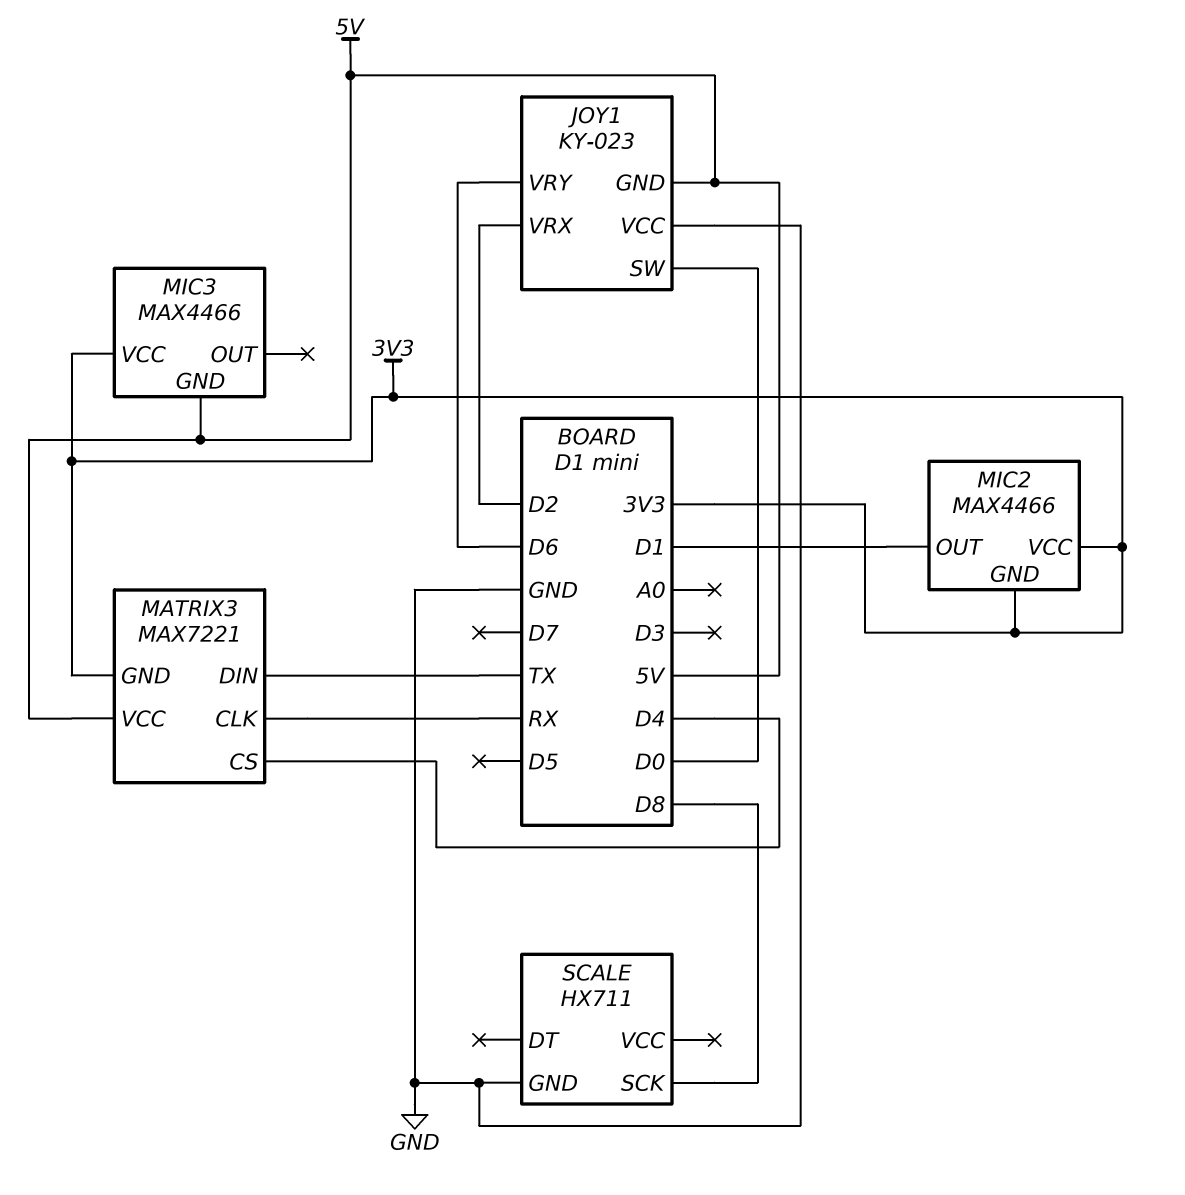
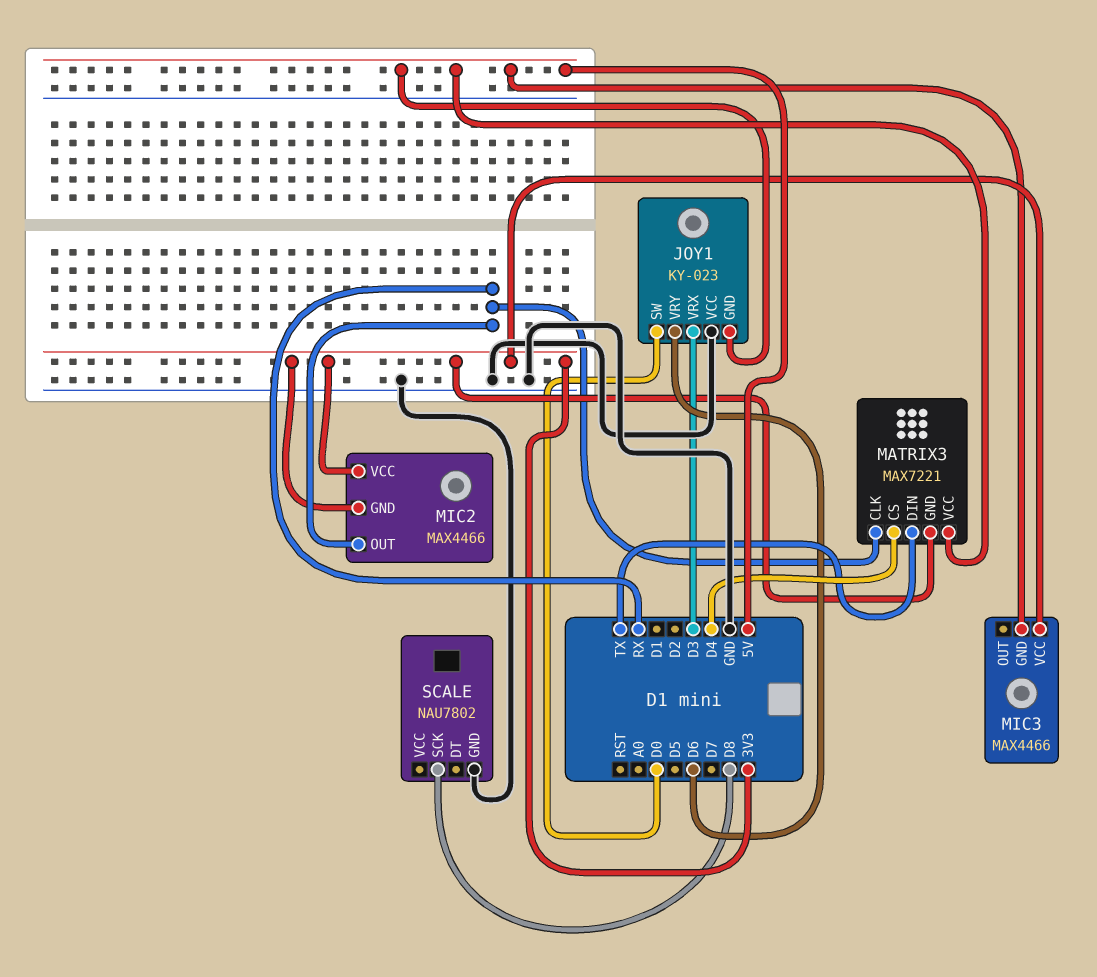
JOY1 pin VRX: D2 -> D3
MIC2 pin OUT: D1 -> RX
SCALE: HX711 -> NAU7802

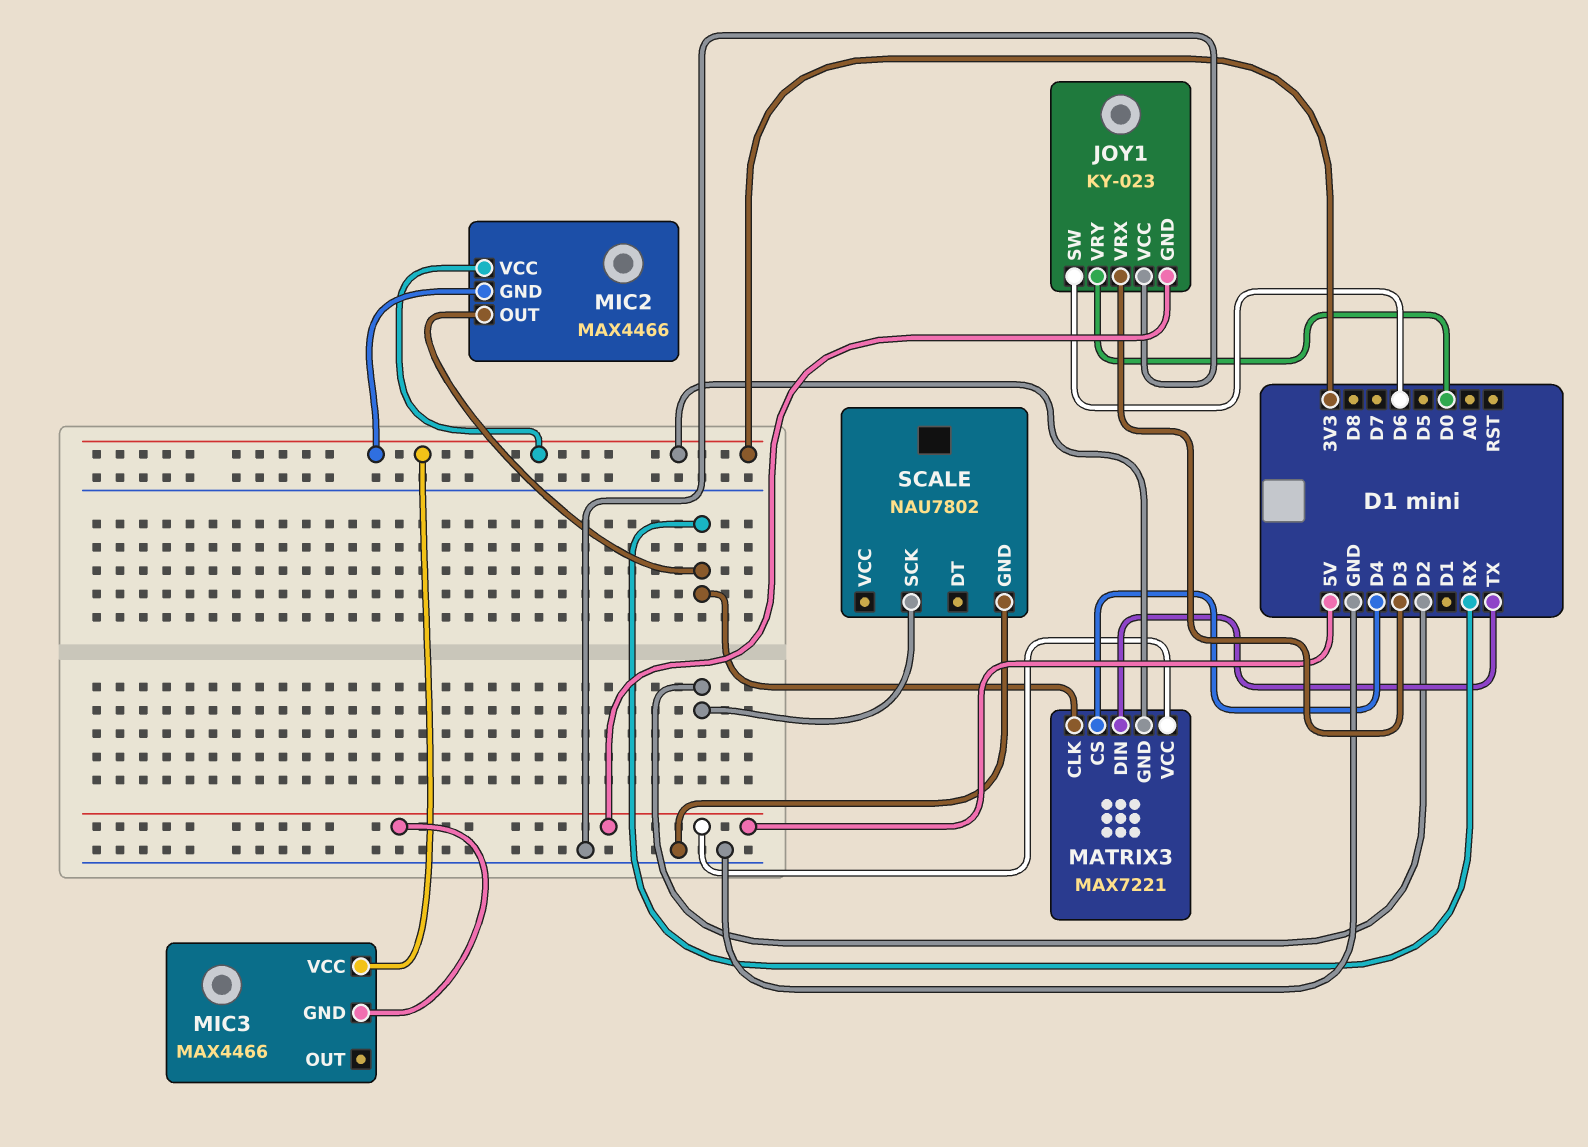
JOY1 pin SW: D0 -> D6
JOY1 pin VRY: D6 -> D0
SCALE pin SCK: D8 -> D2

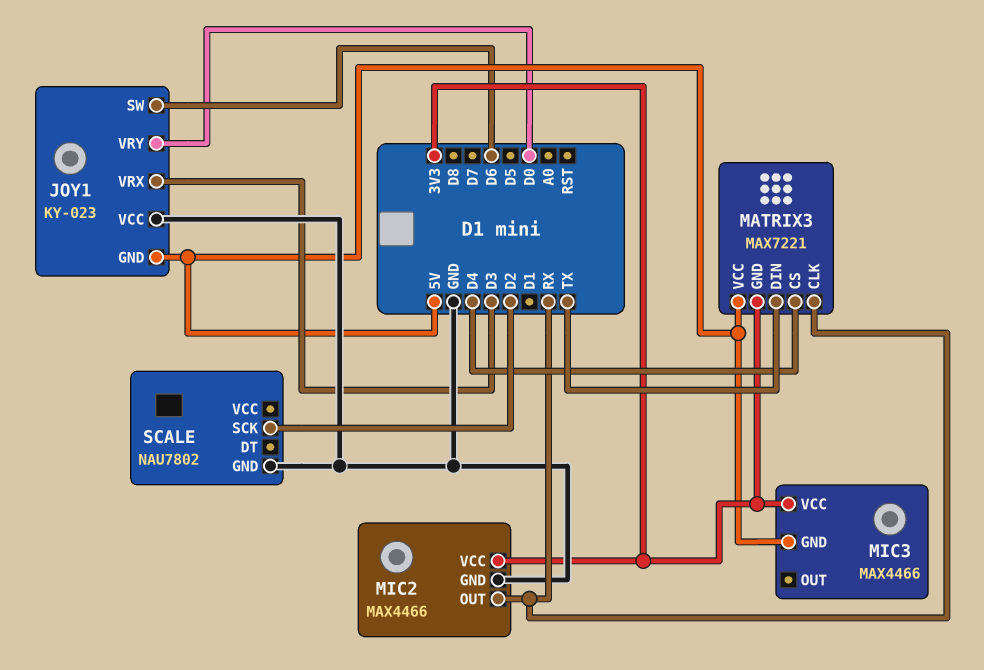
MIC2 pin GND: 3V3 -> GND

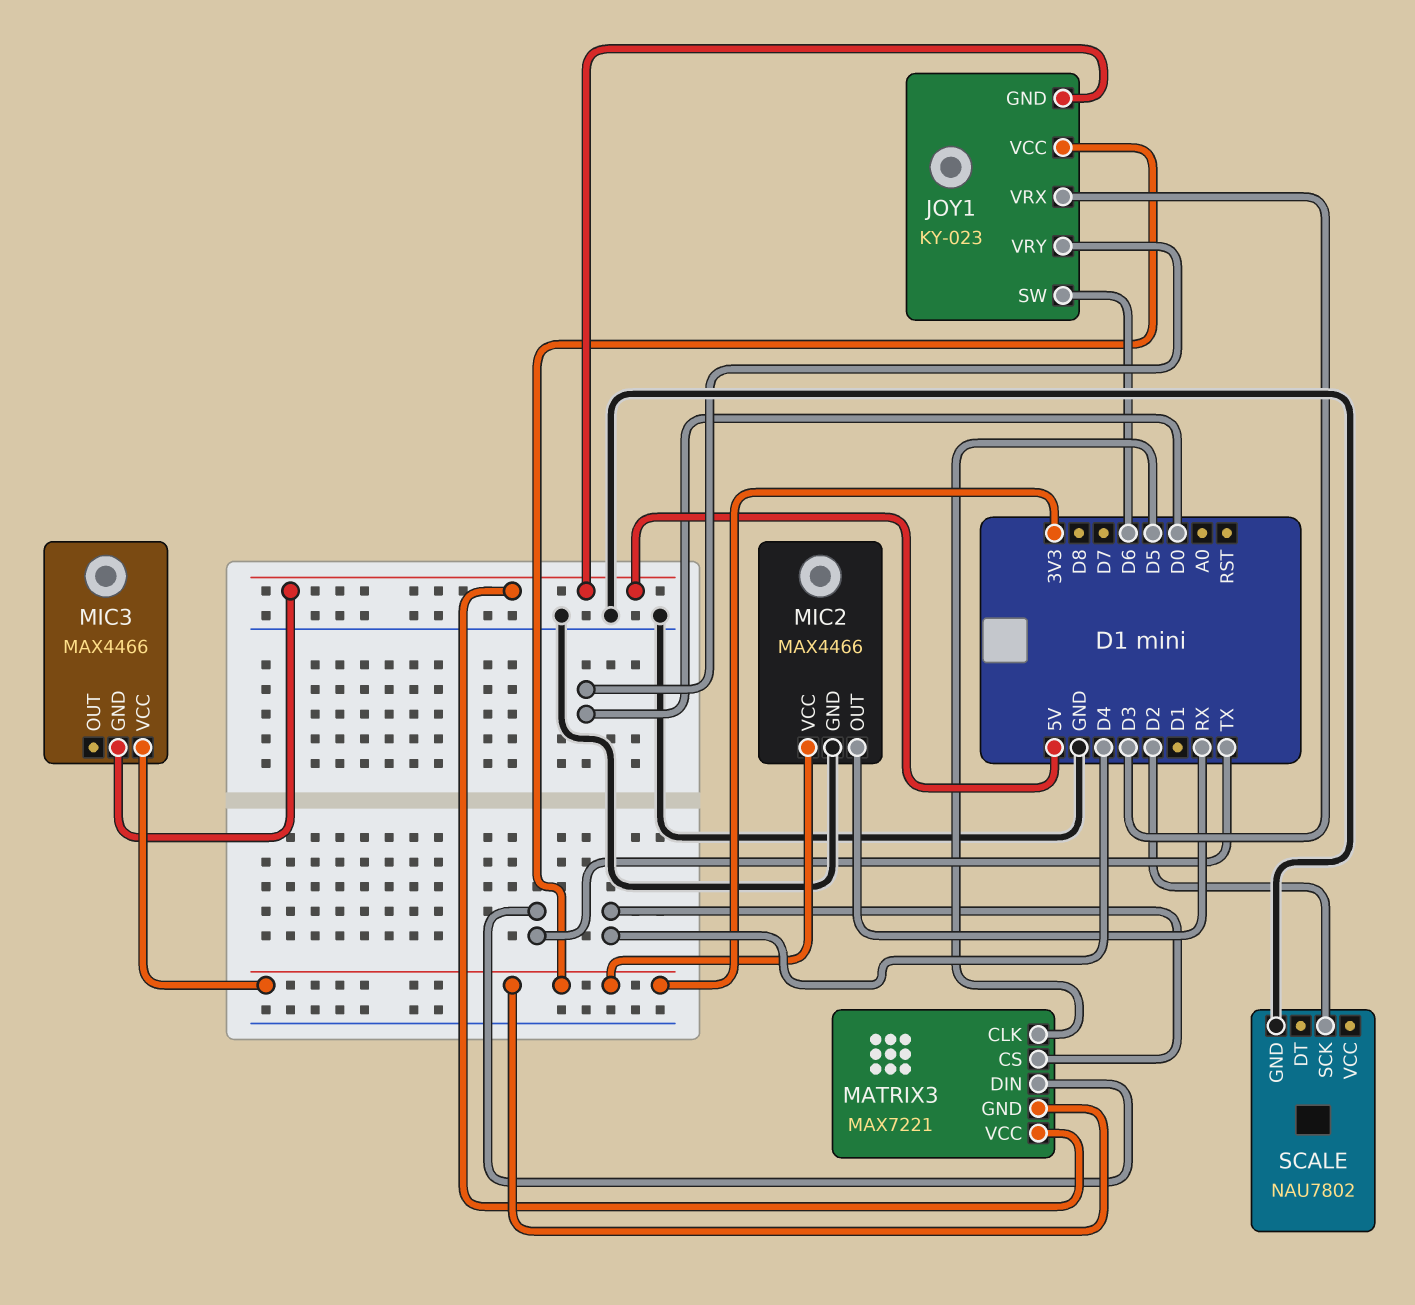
JOY1 pin VCC: GND -> 3V3
MATRIX3 pin CLK: RX -> D5

